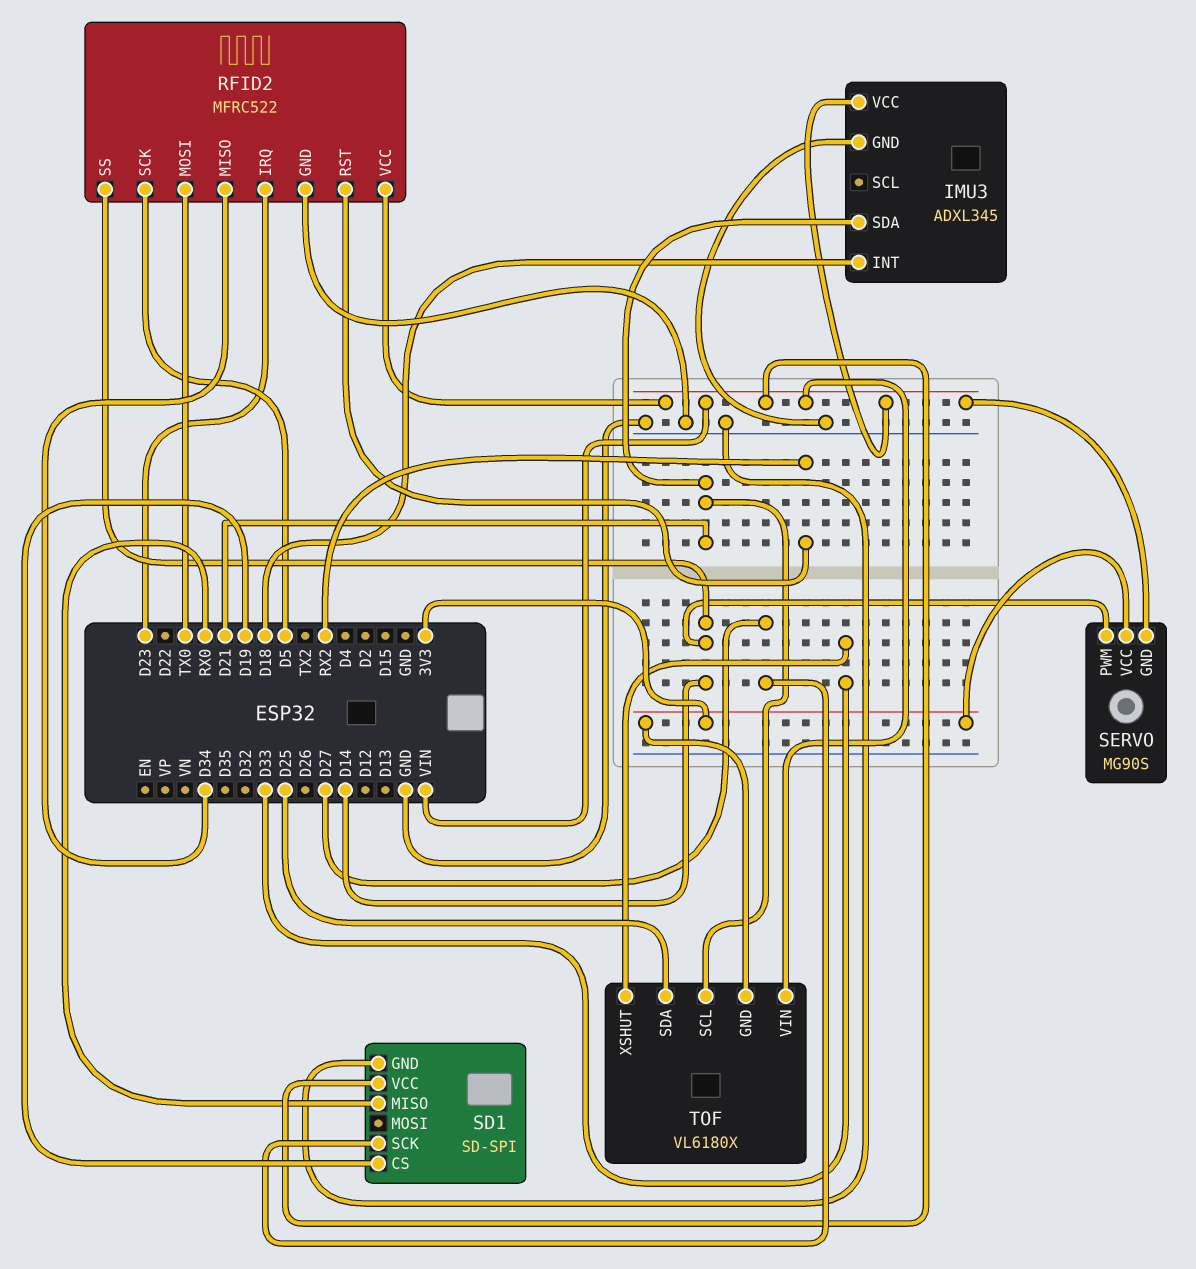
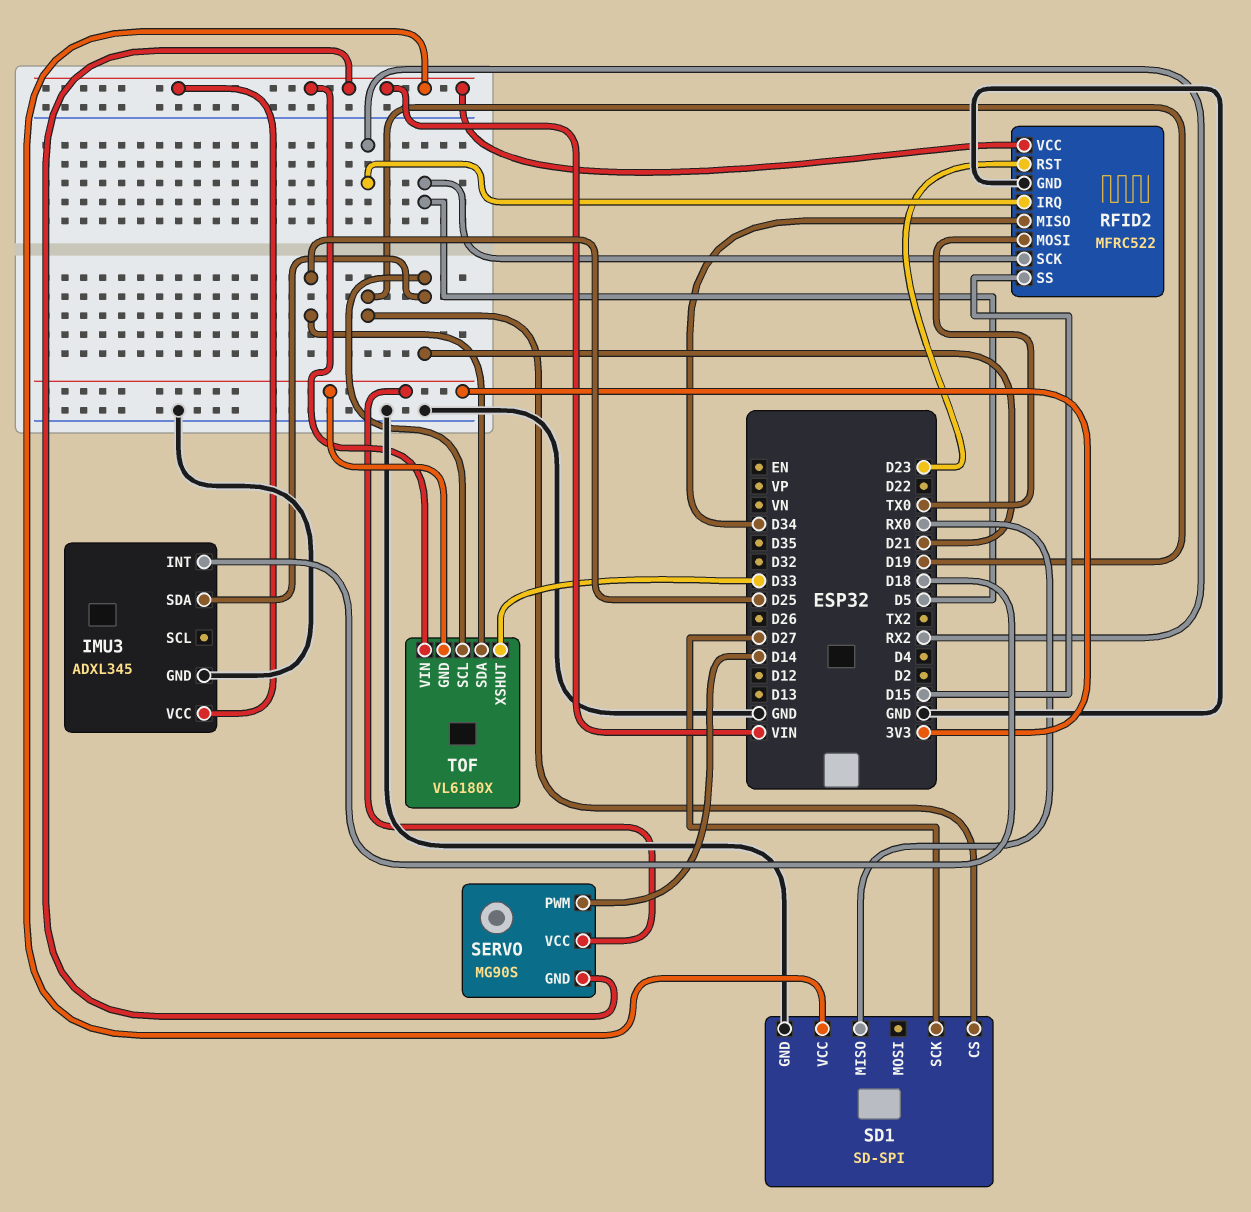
RFID2 pin IRQ: D23 -> RX2
RFID2 pin RST: RX2 -> D23
RFID2 pin SS: D14 -> D15

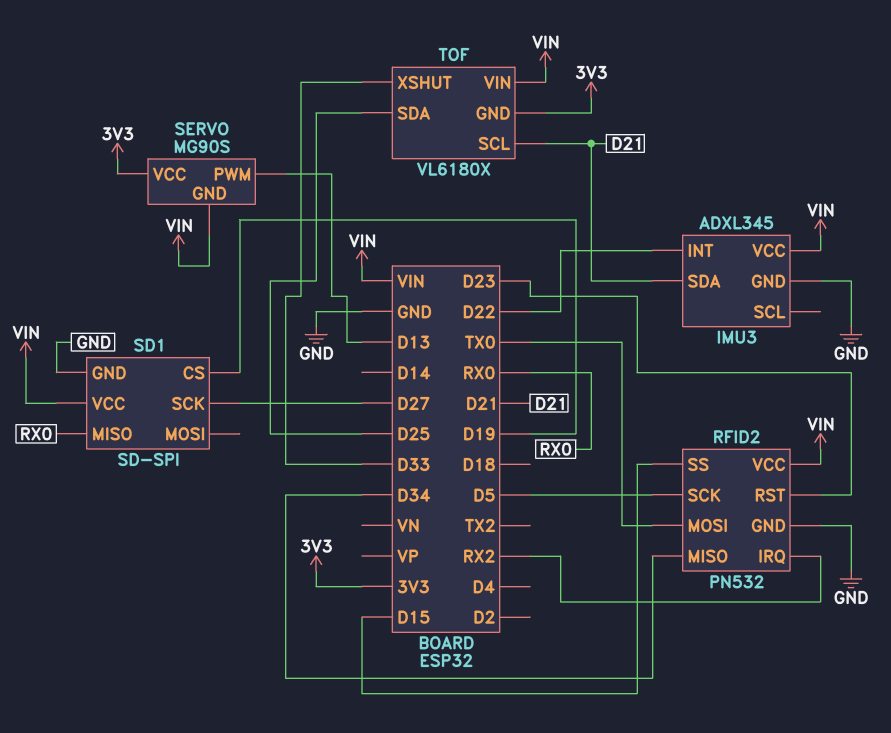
IMU3 pin INT: D18 -> D22
RFID2: MFRC522 -> PN532
SERVO pin PWM: D14 -> D13

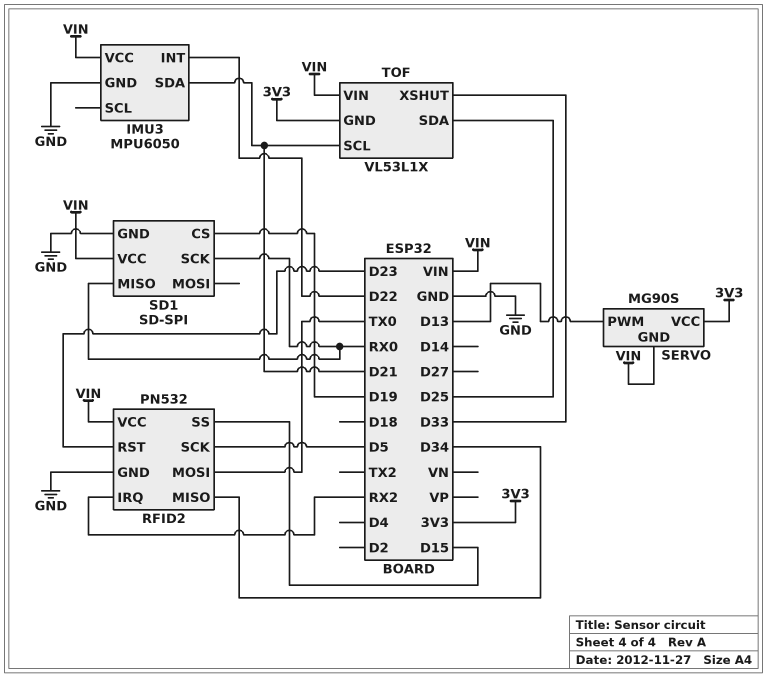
IMU3: ADXL345 -> MPU6050
SD1 pin SCK: D27 -> RX0
TOF: VL6180X -> VL53L1X

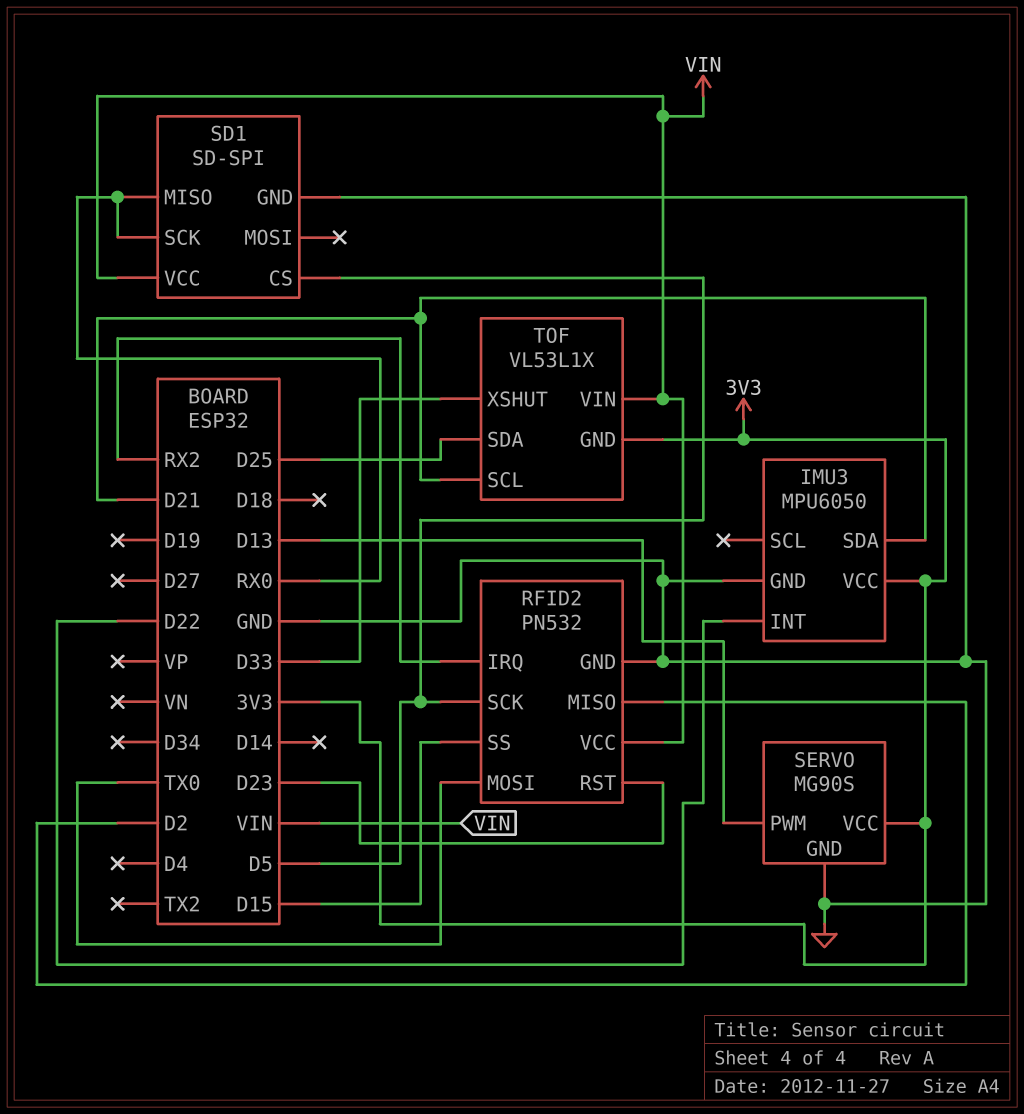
IMU3 pin VCC: VIN -> 3V3
RFID2 pin MISO: D34 -> D2
SD1 pin CS: D19 -> D5
SERVO pin GND: VIN -> GND

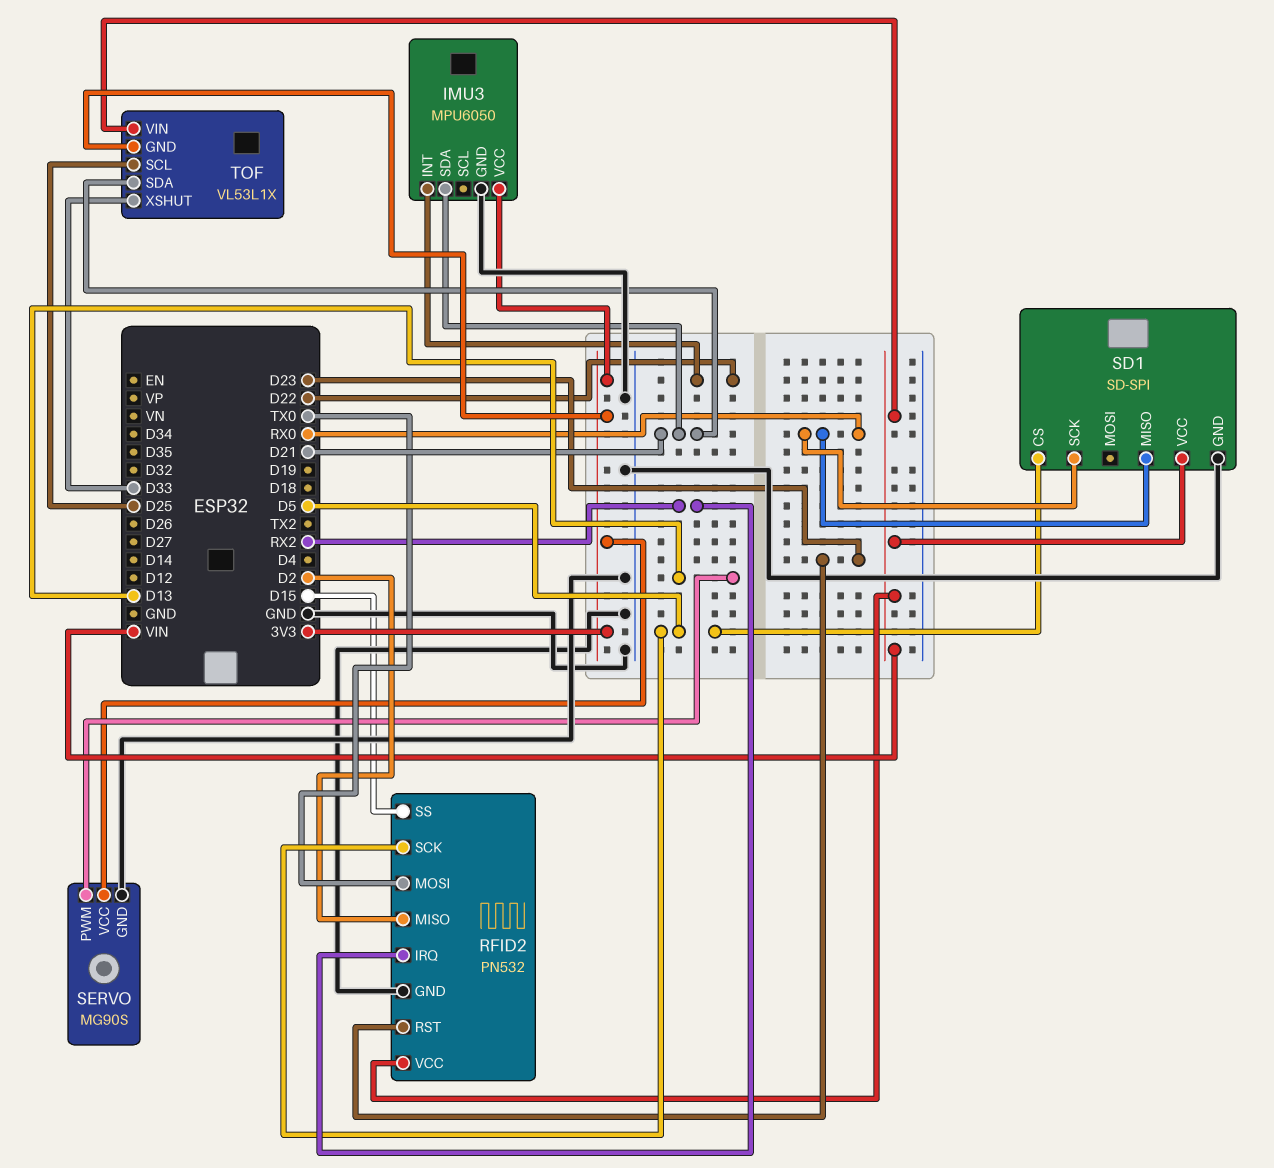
TOF pin SCL: D21 -> D25
TOF pin SDA: D25 -> D21

